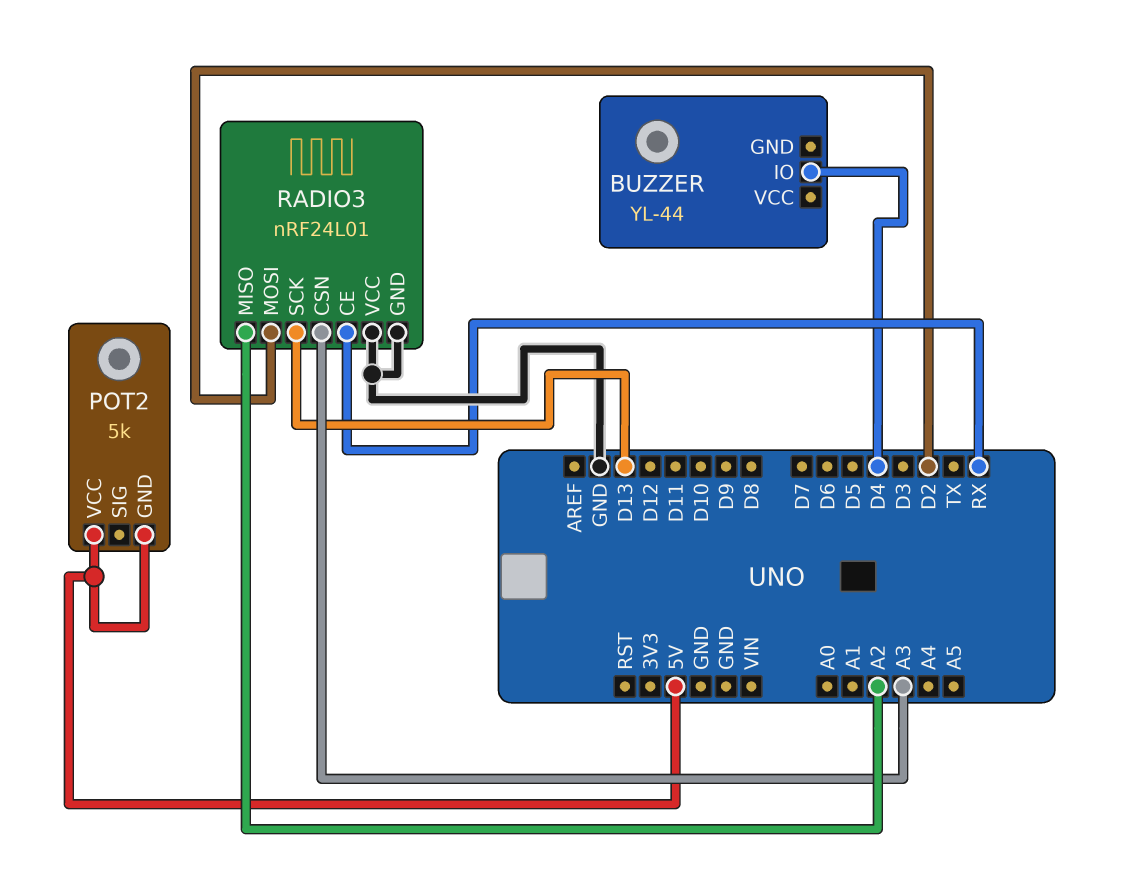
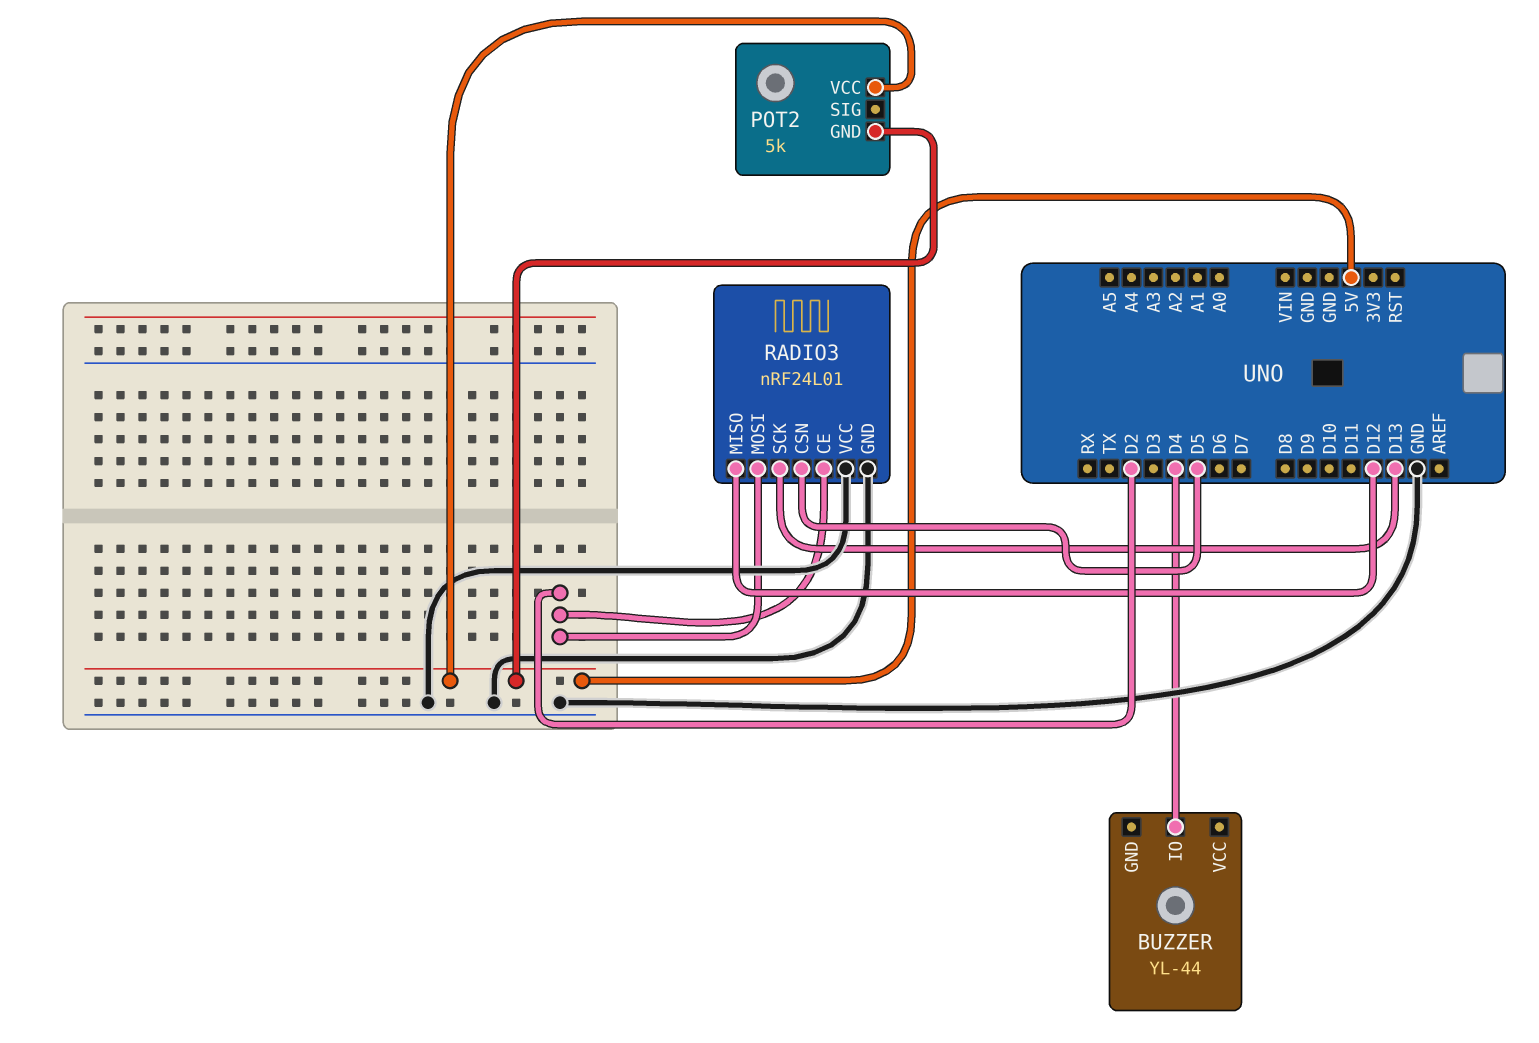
RADIO3 pin CE: RX -> D2
RADIO3 pin CSN: A3 -> D5
RADIO3 pin MISO: A2 -> D12

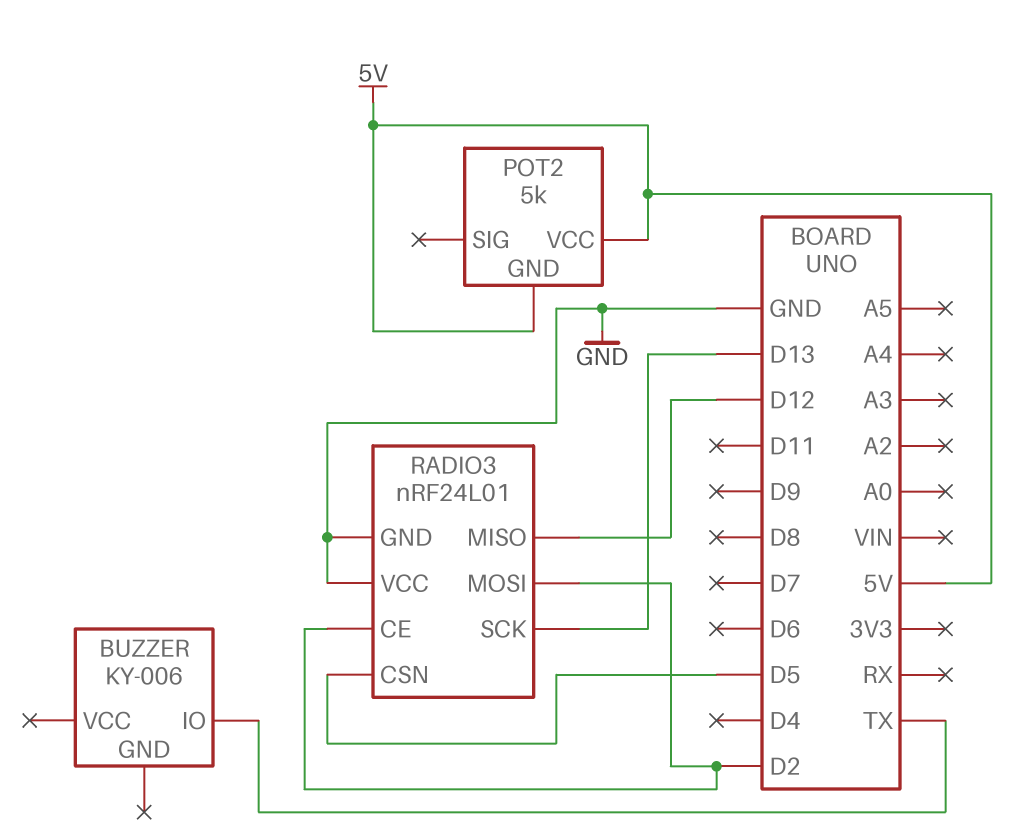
BUZZER: YL-44 -> KY-006
BUZZER pin IO: D4 -> TX

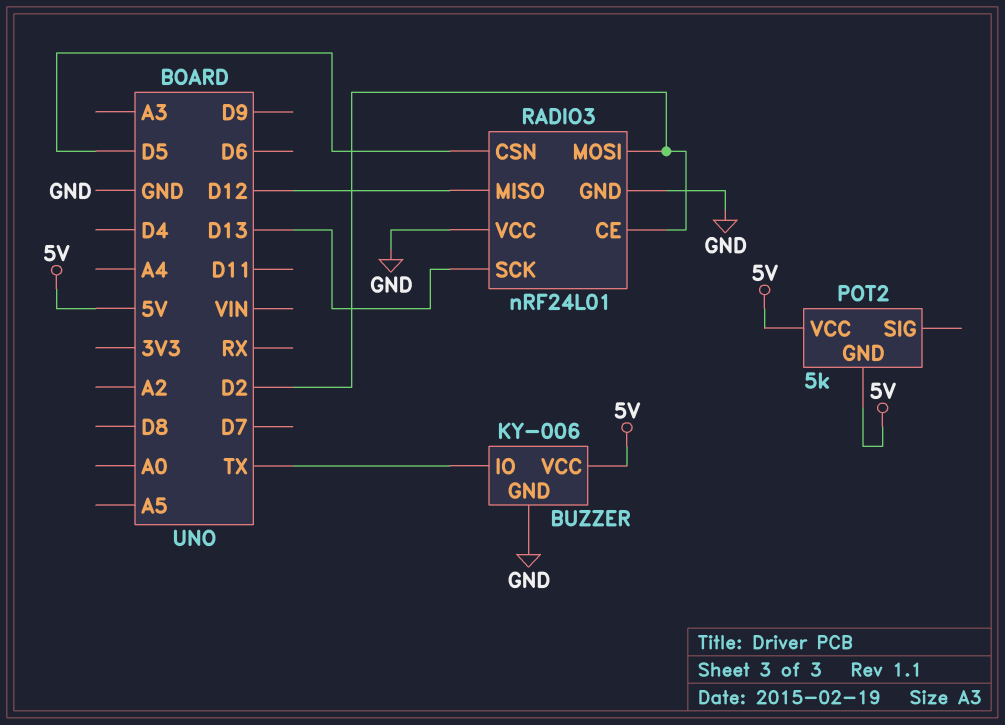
BUZZER pin GND: none -> GND
BUZZER pin VCC: none -> 5V

